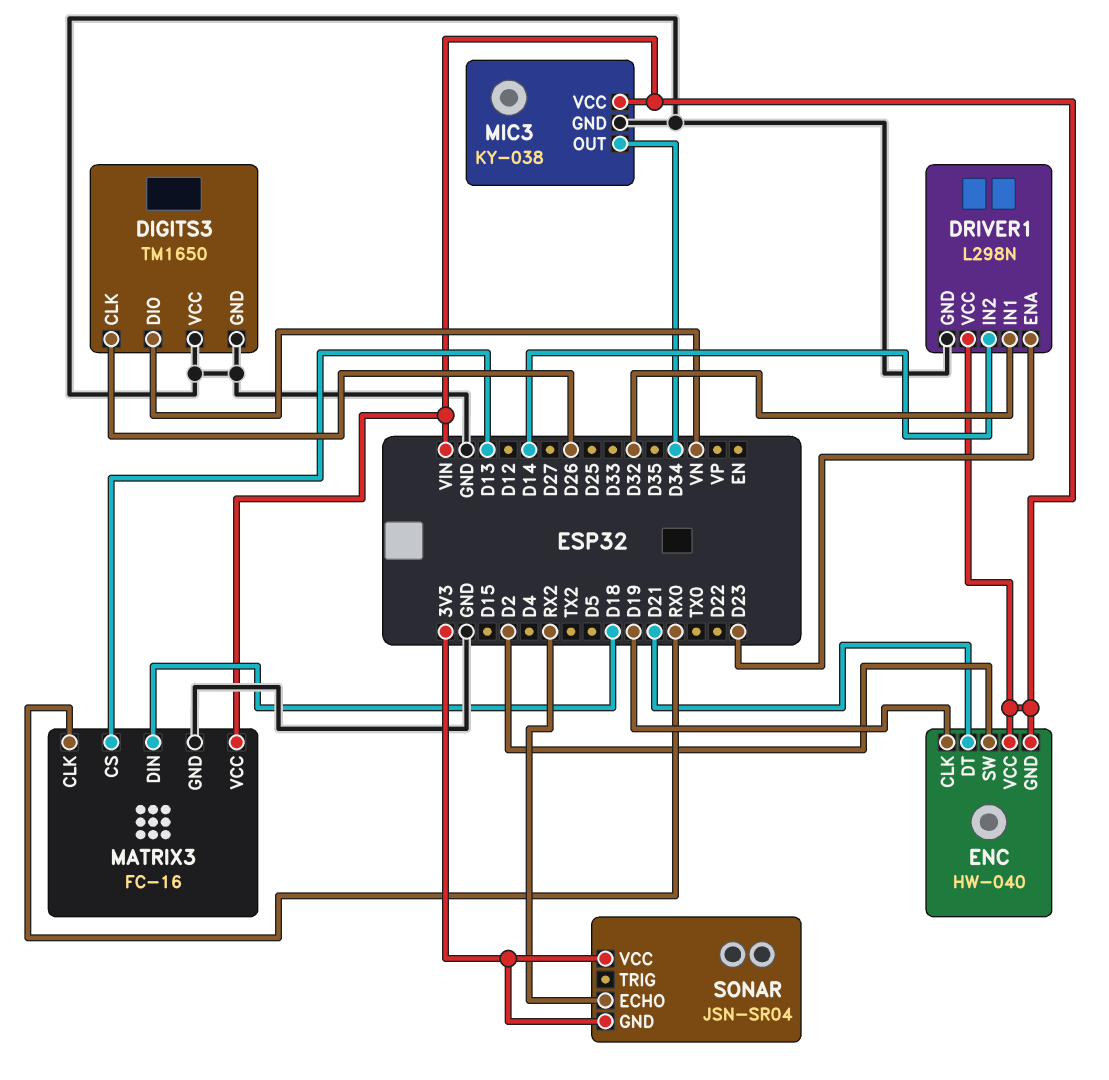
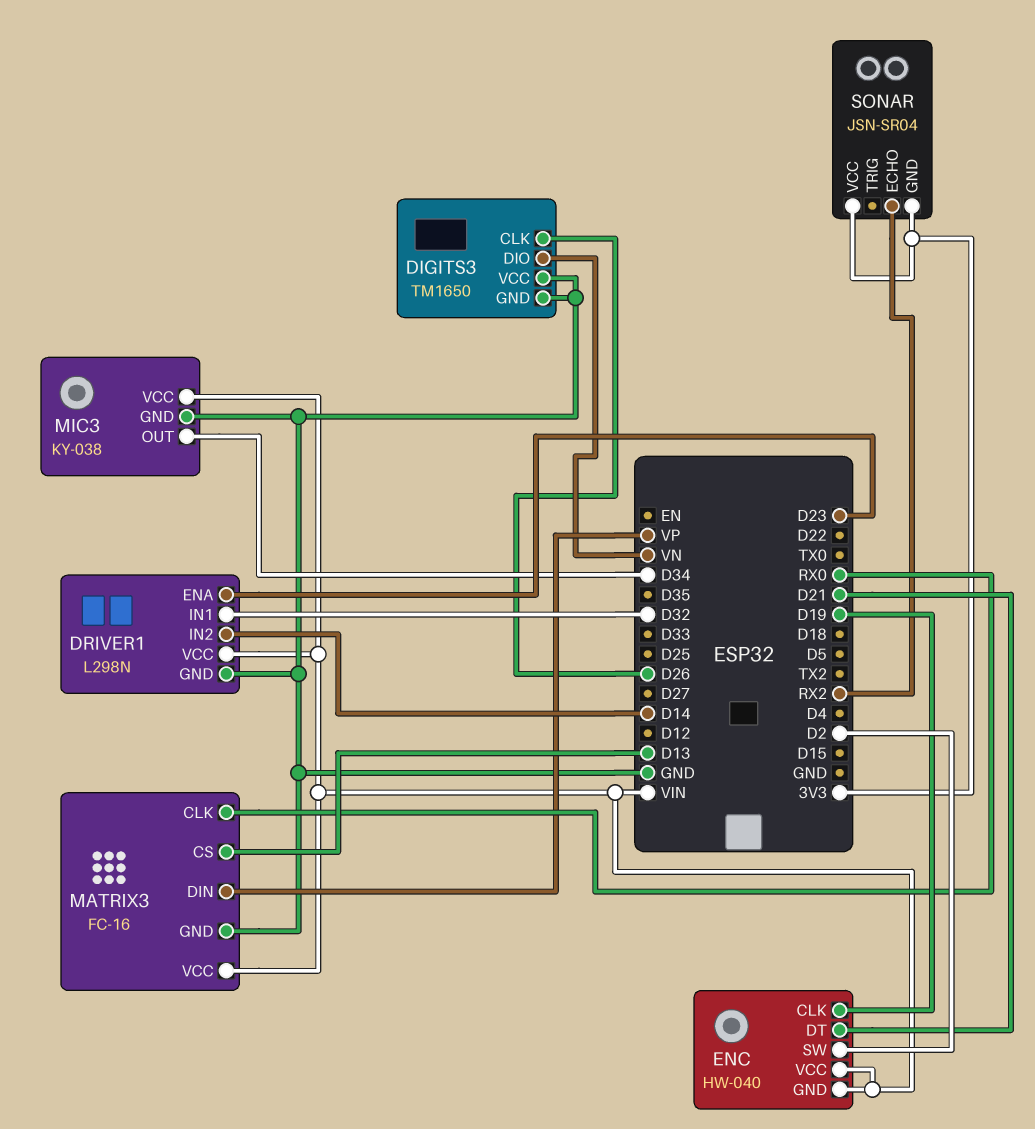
MATRIX3 pin DIN: D18 -> VP

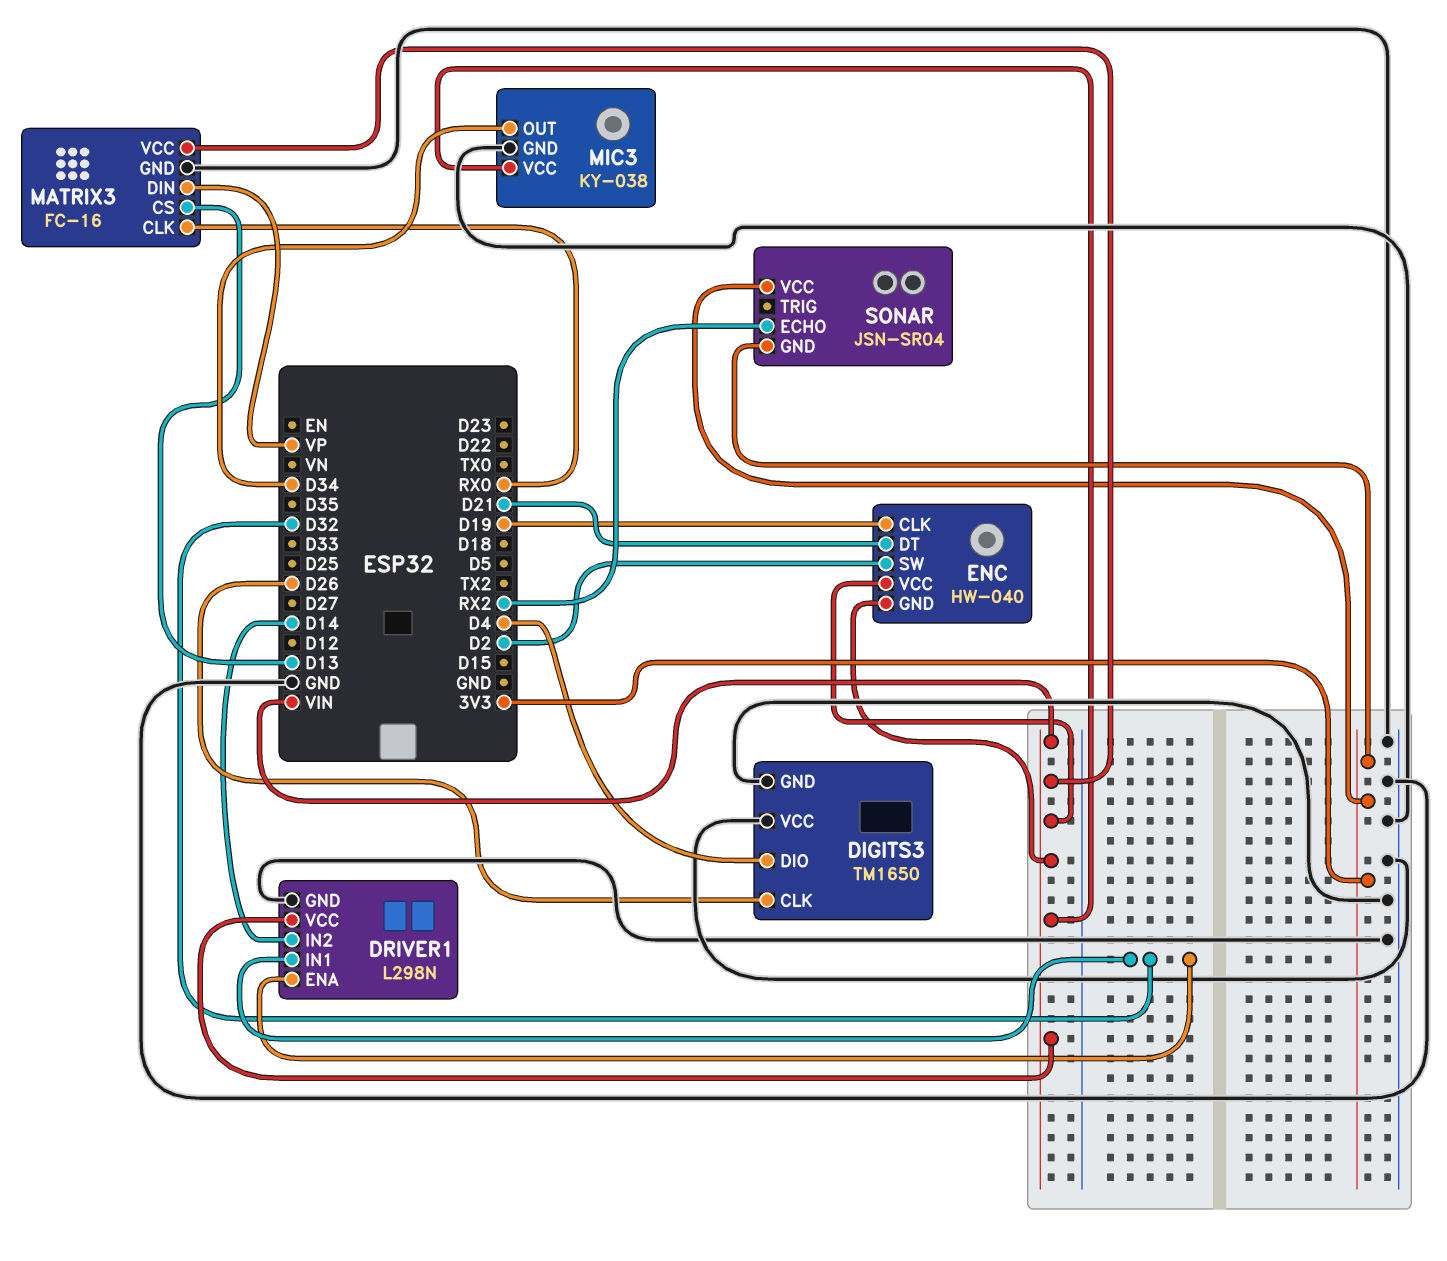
DIGITS3 pin DIO: VN -> D4
DRIVER1 pin ENA: D23 -> D32

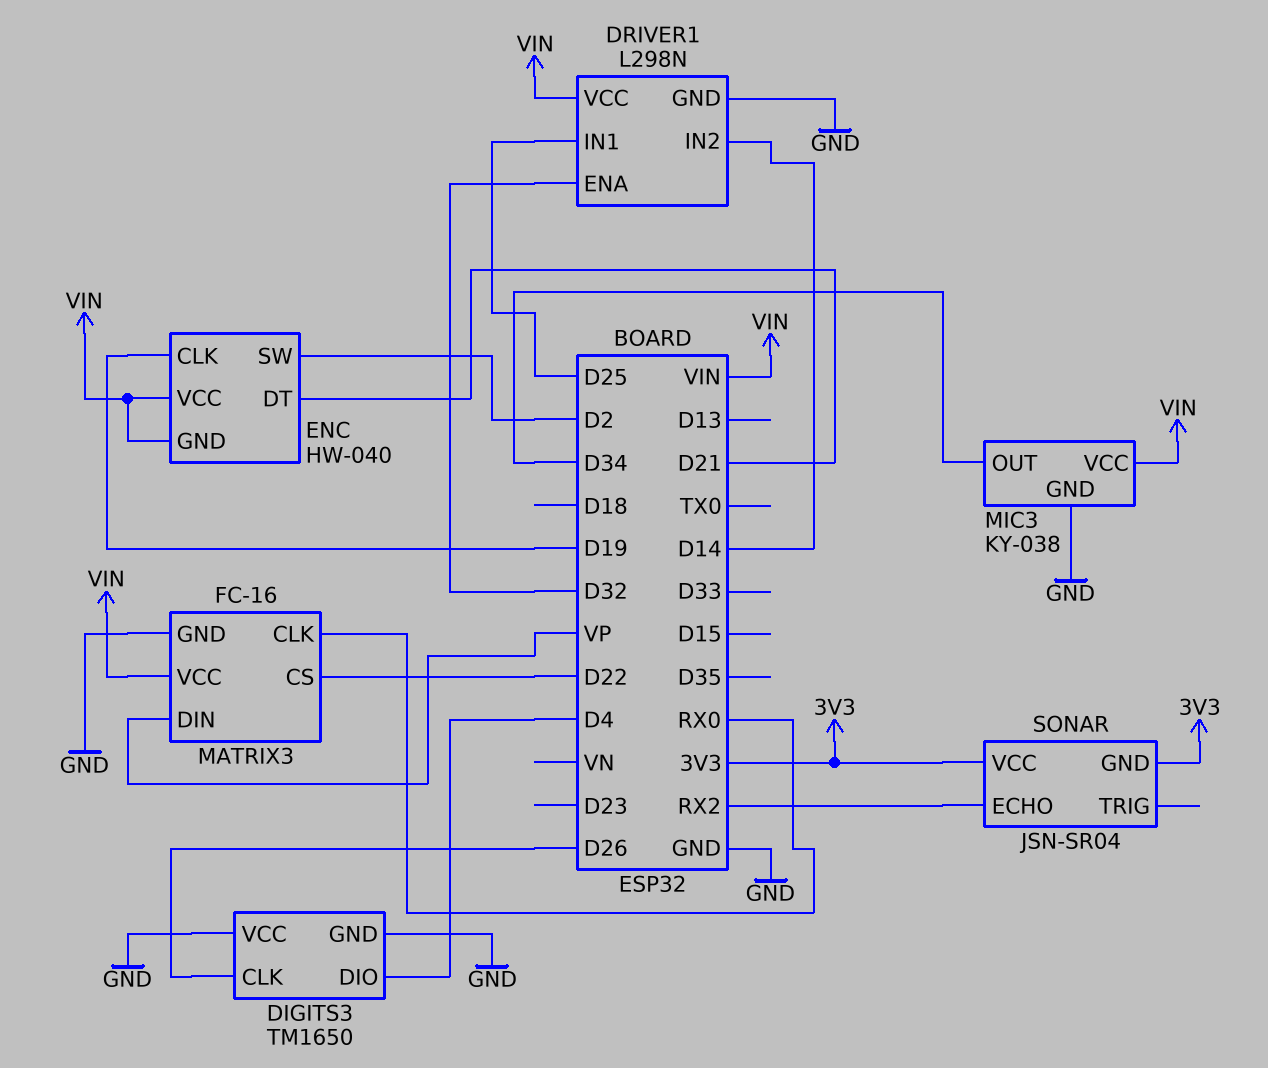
DRIVER1 pin IN1: D32 -> D25
MATRIX3 pin CS: D13 -> D22

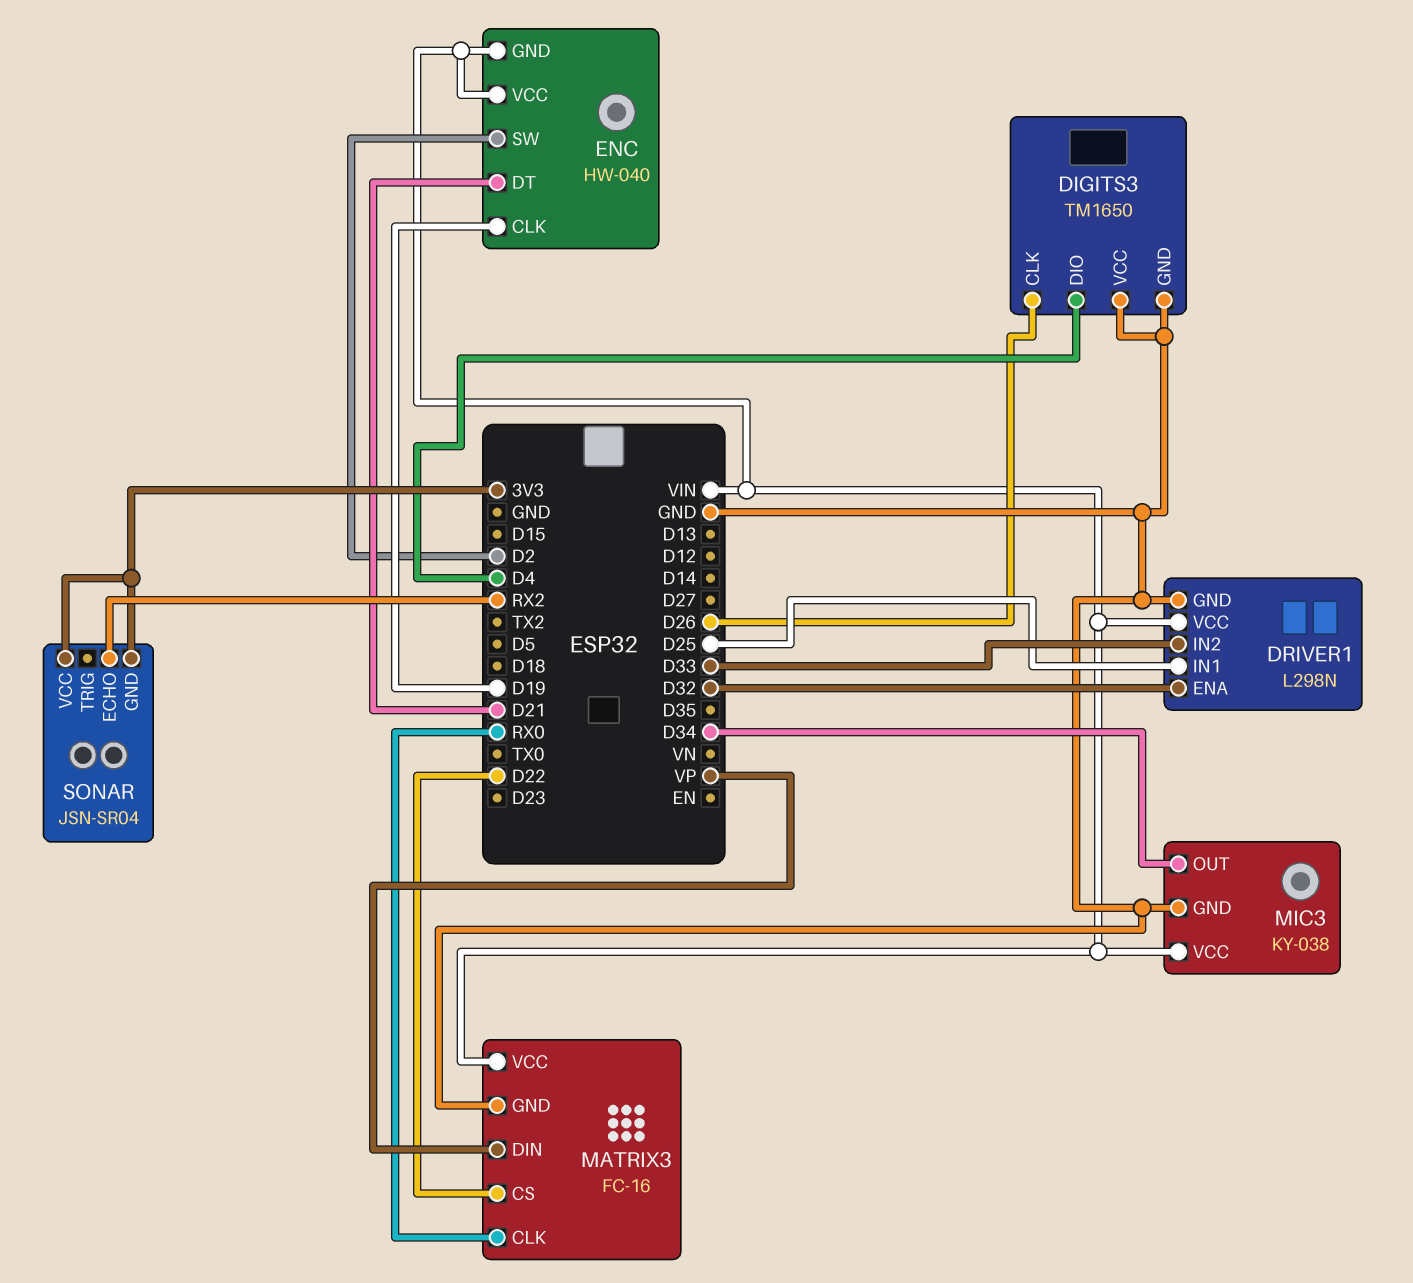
DRIVER1 pin IN2: D14 -> D33

